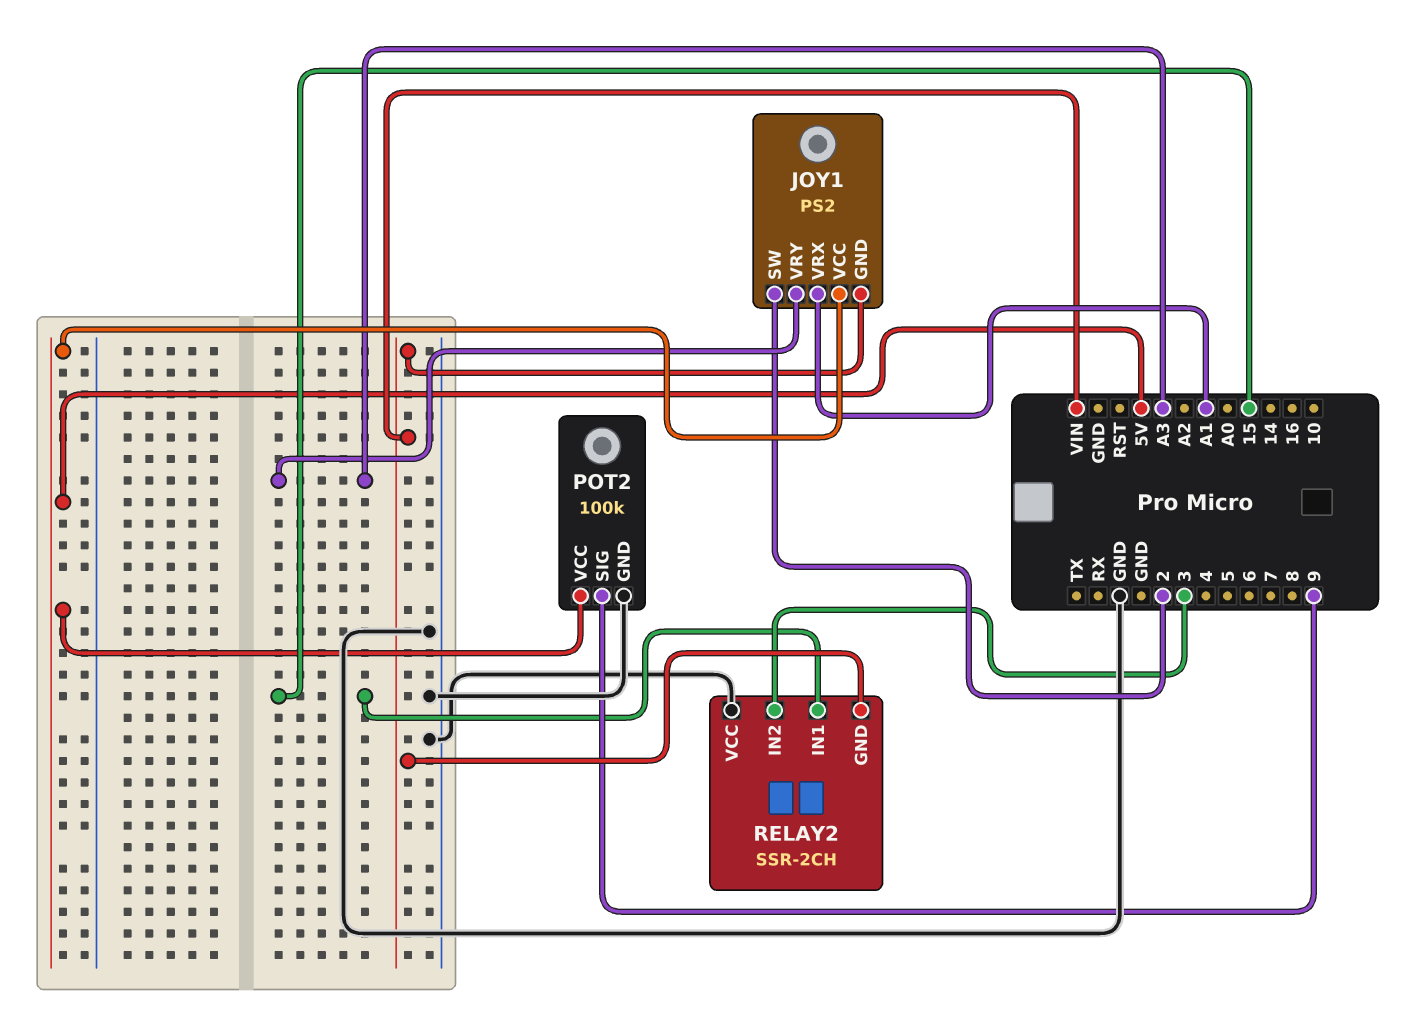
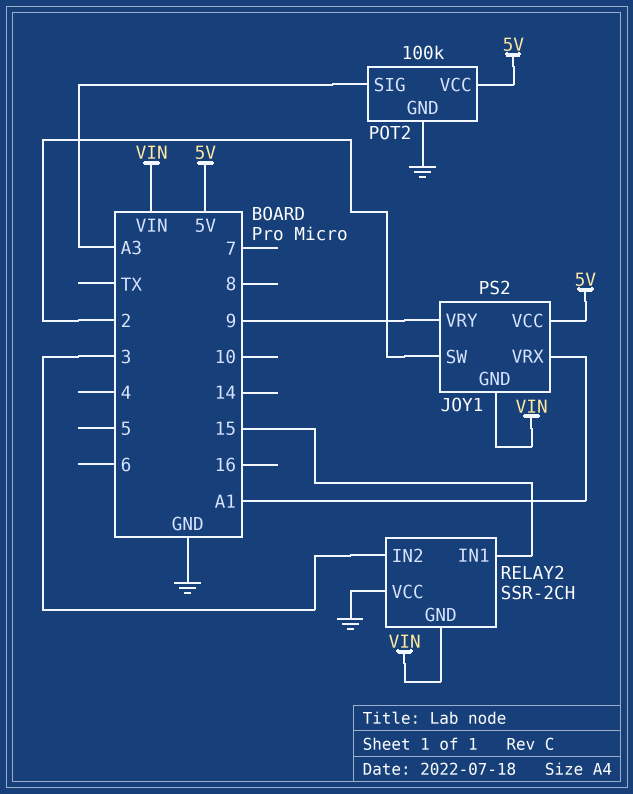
JOY1 pin VRY: A3 -> 9
POT2 pin SIG: 9 -> A3

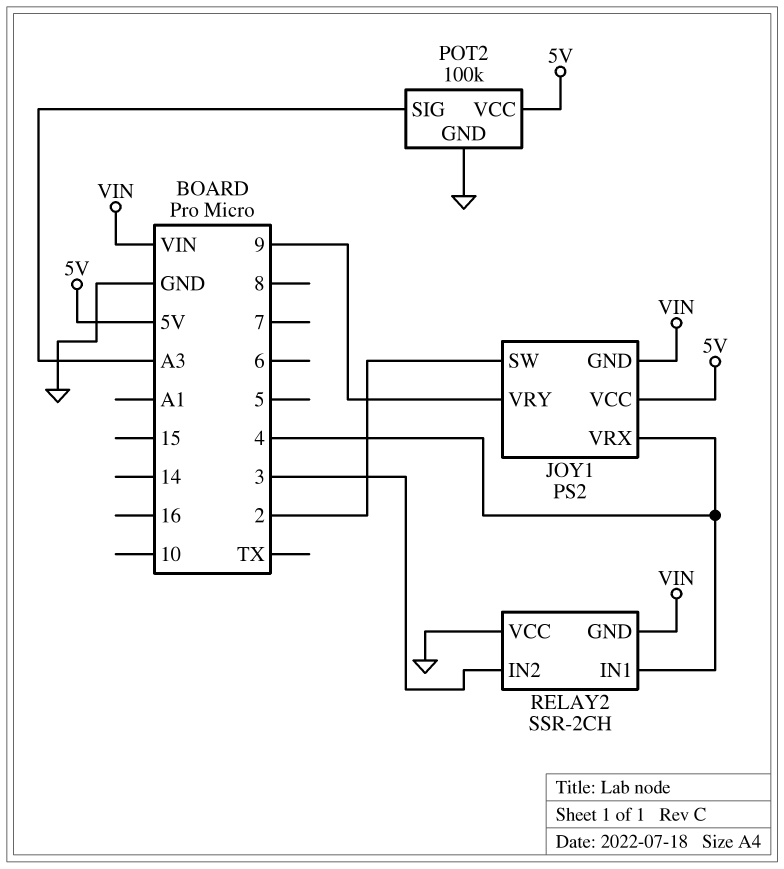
JOY1 pin VRX: A1 -> 4
RELAY2 pin IN1: 15 -> 4

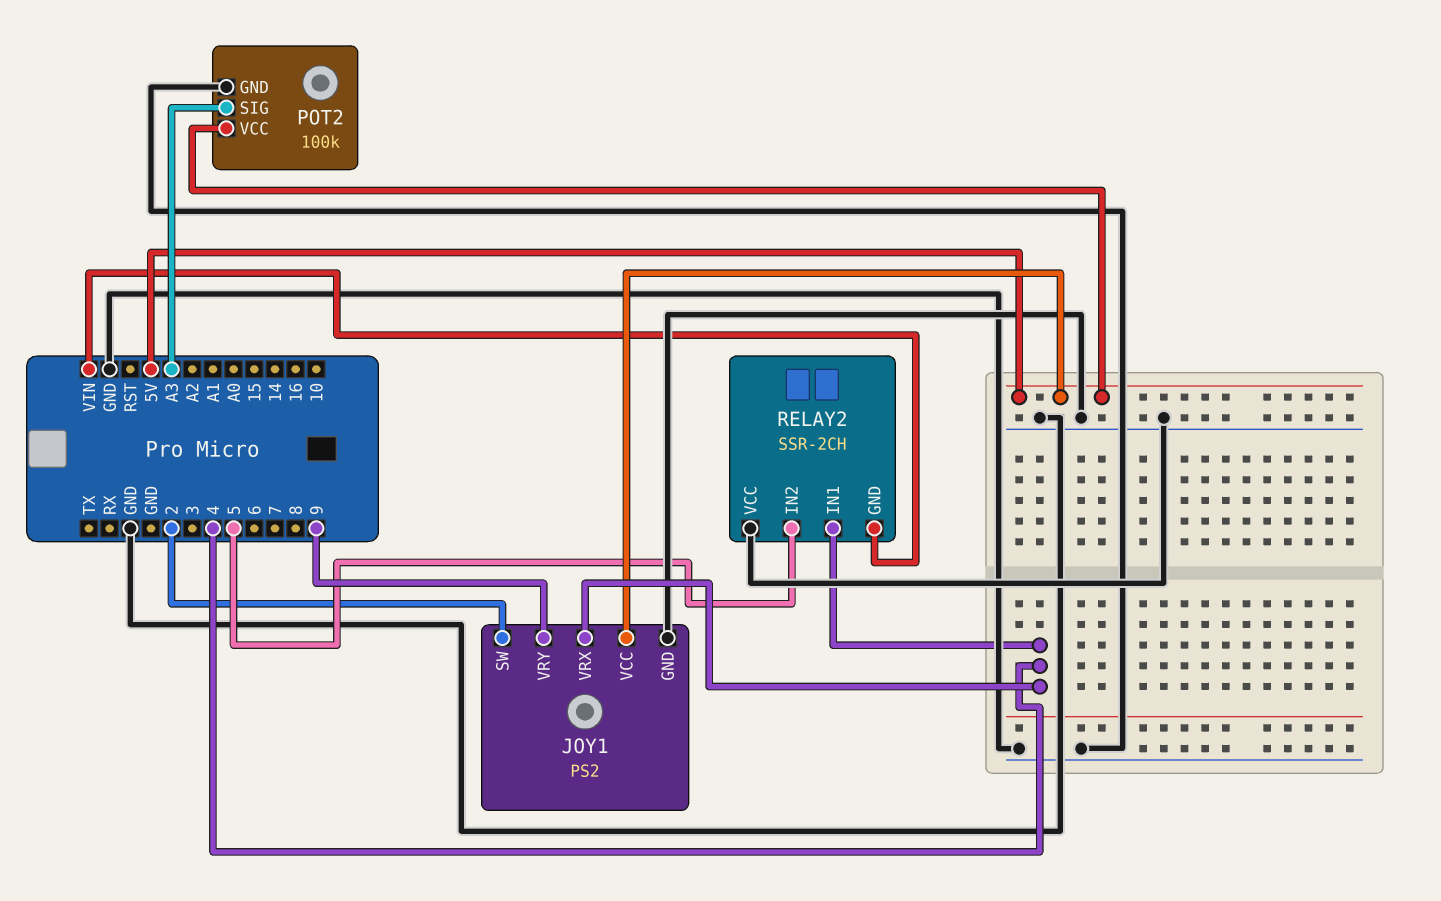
JOY1 pin GND: VIN -> GND
RELAY2 pin IN2: 3 -> 5

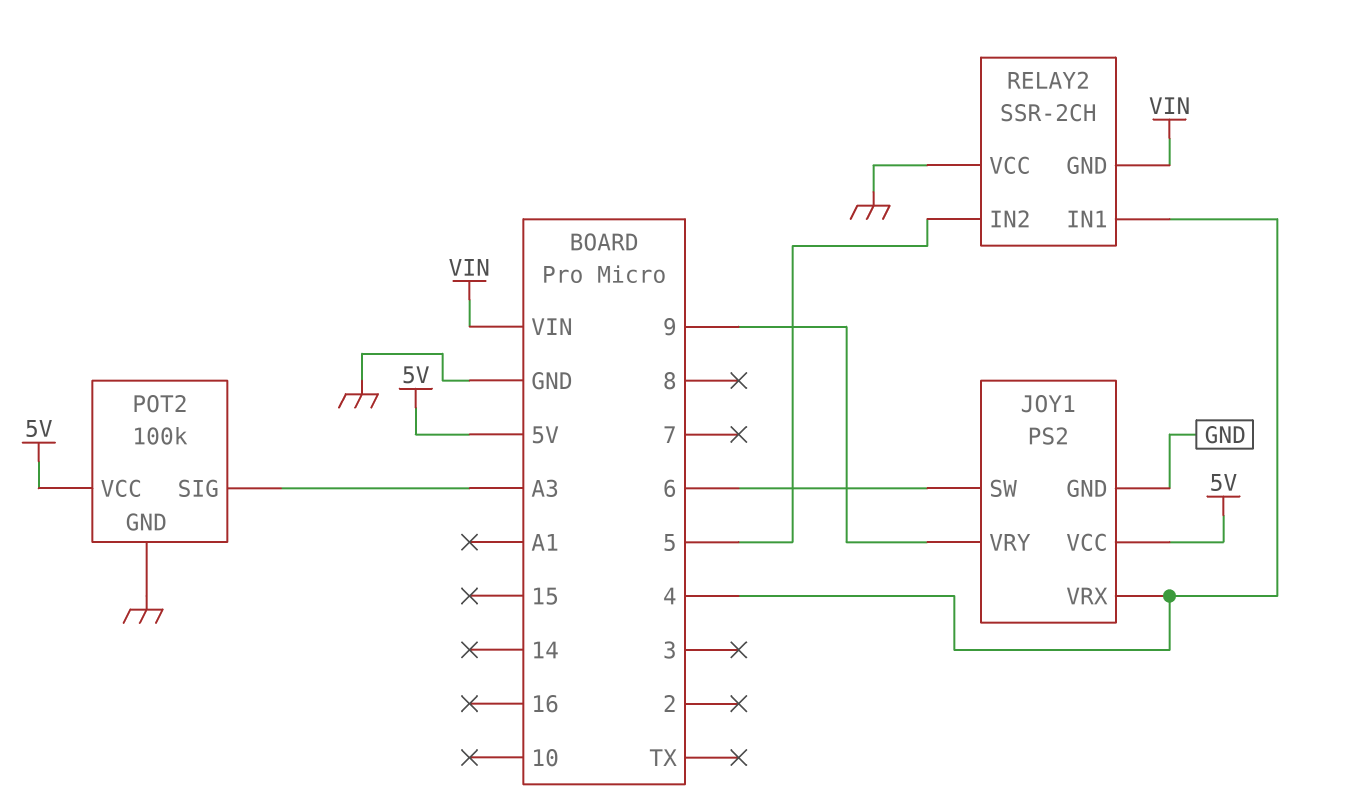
JOY1 pin SW: 2 -> 6

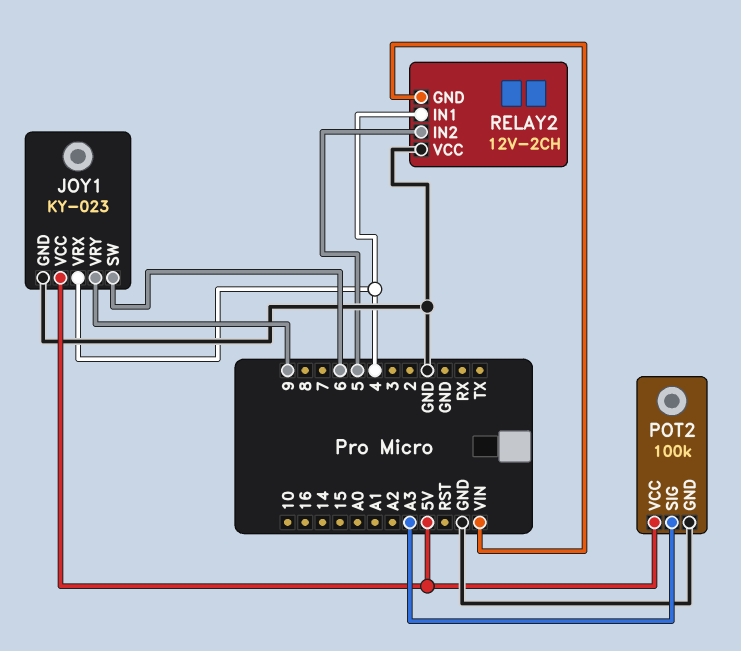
JOY1: PS2 -> KY-023
RELAY2: SSR-2CH -> 12V-2CH

